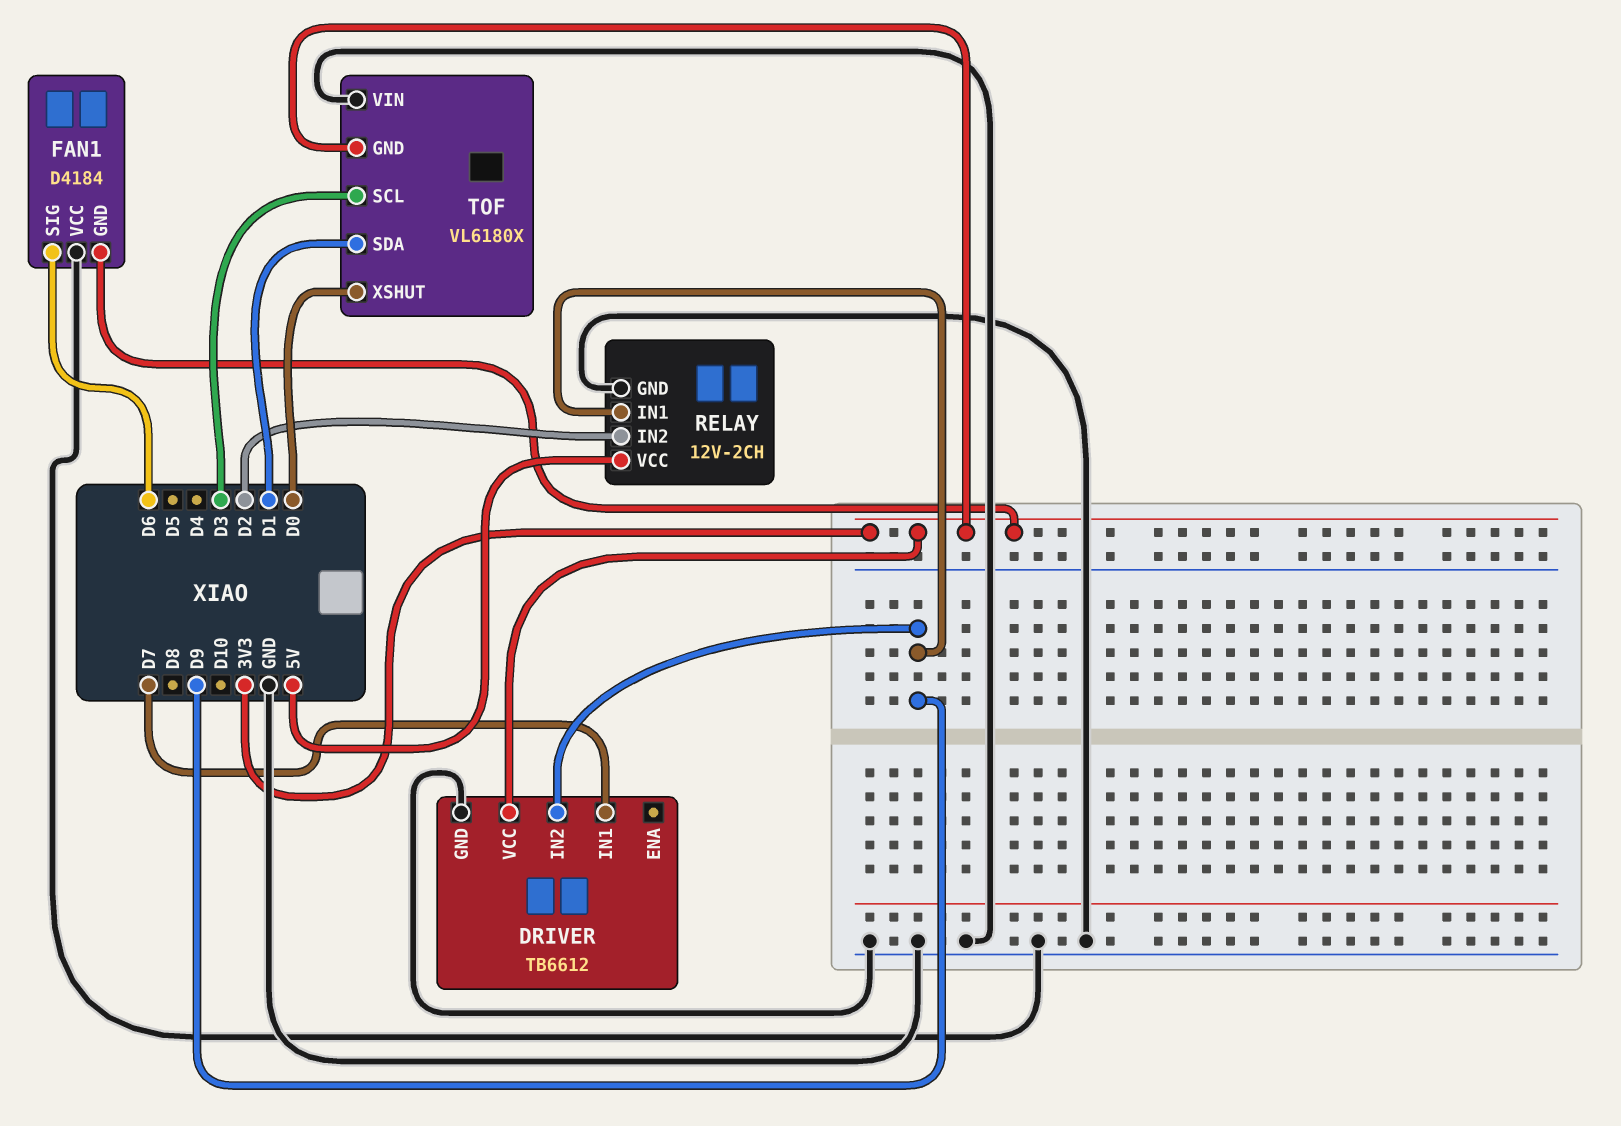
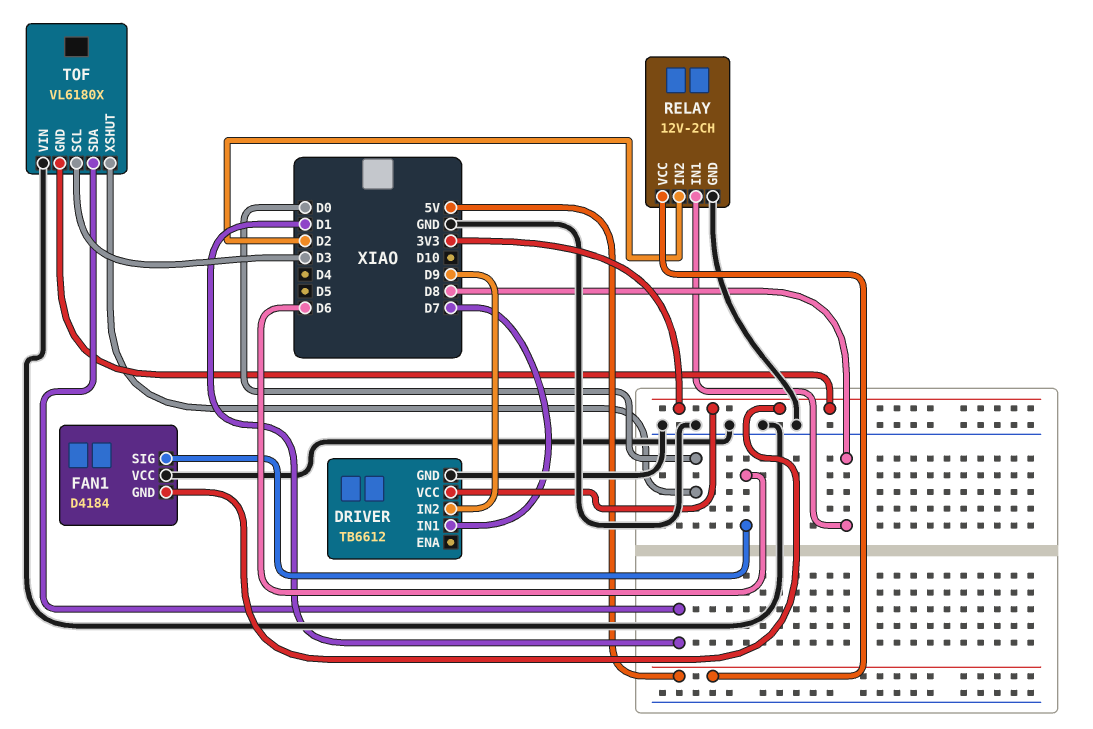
RELAY pin IN1: D9 -> D8

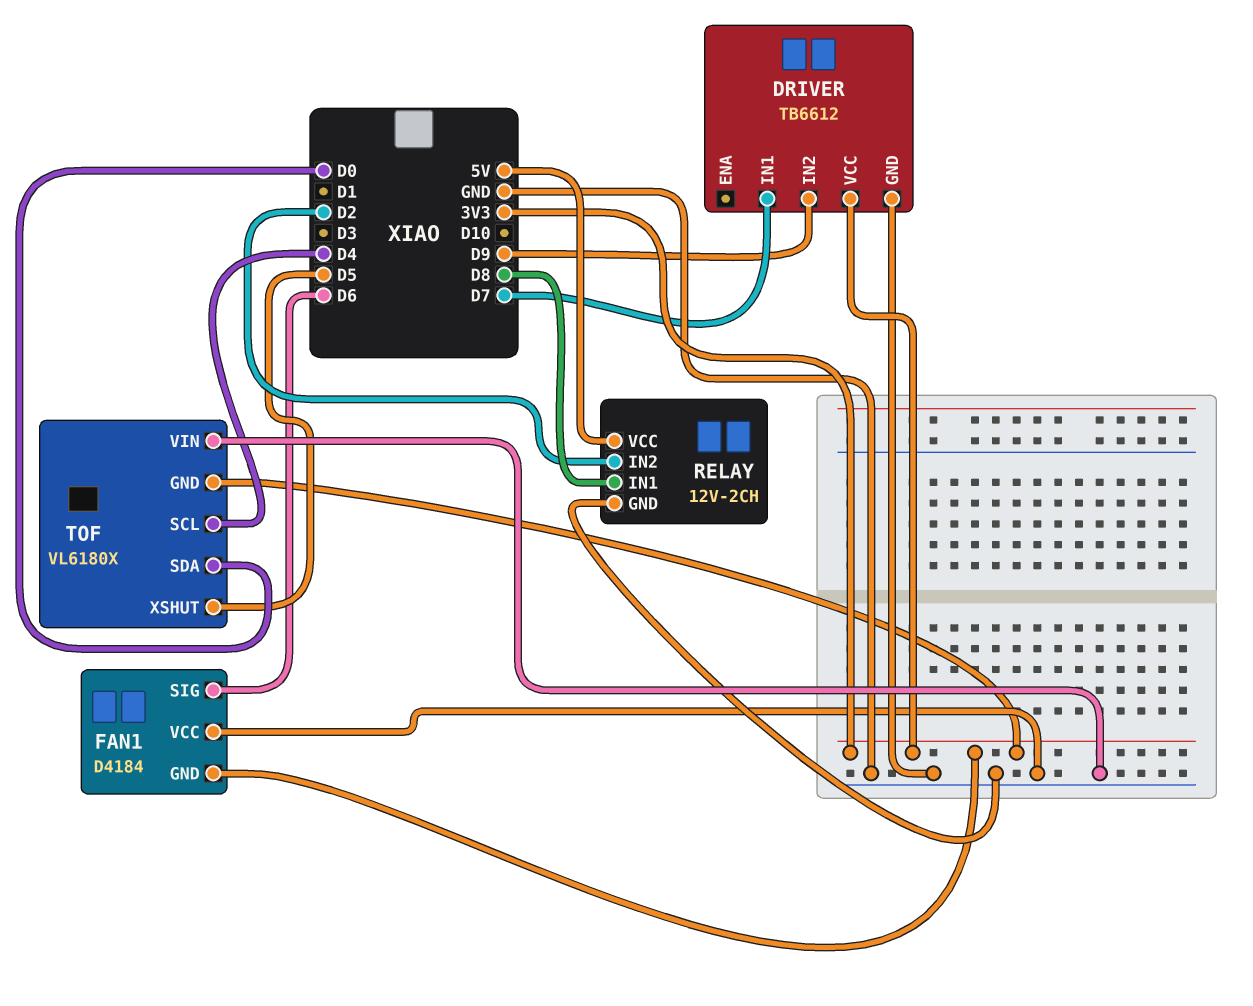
TOF pin SCL: D3 -> D4
TOF pin SDA: D1 -> D0
TOF pin XSHUT: D0 -> D5

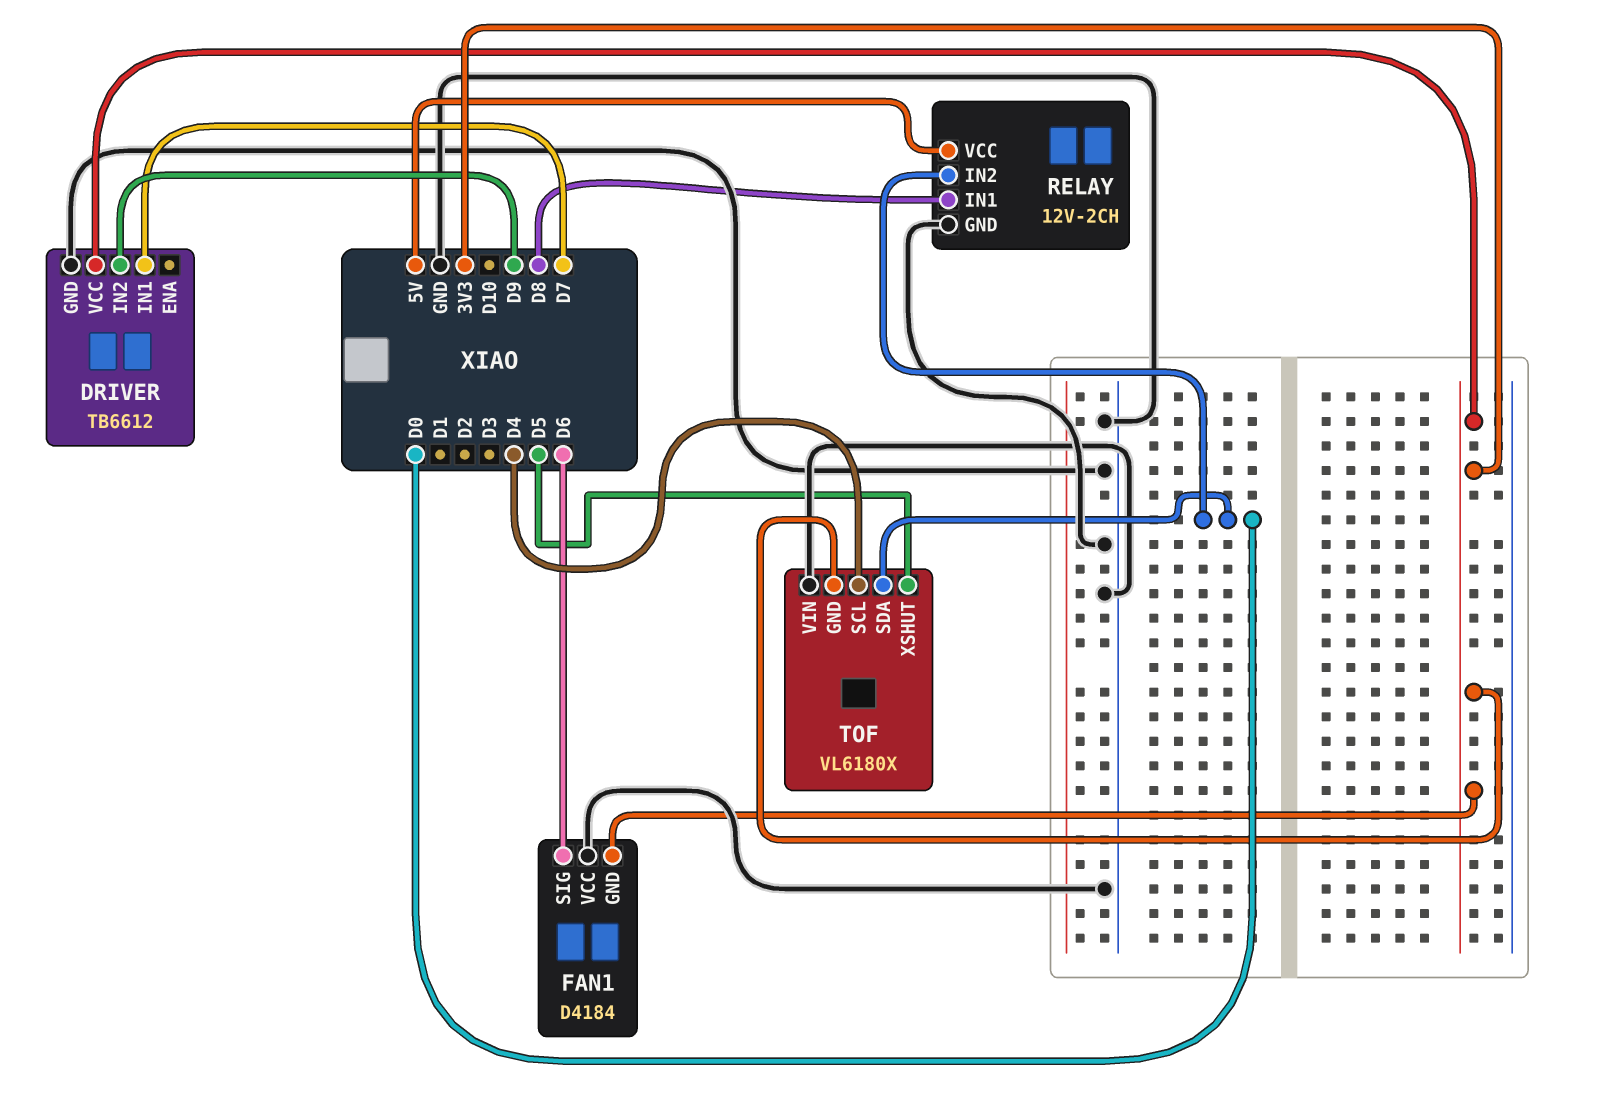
RELAY pin IN2: D2 -> D0

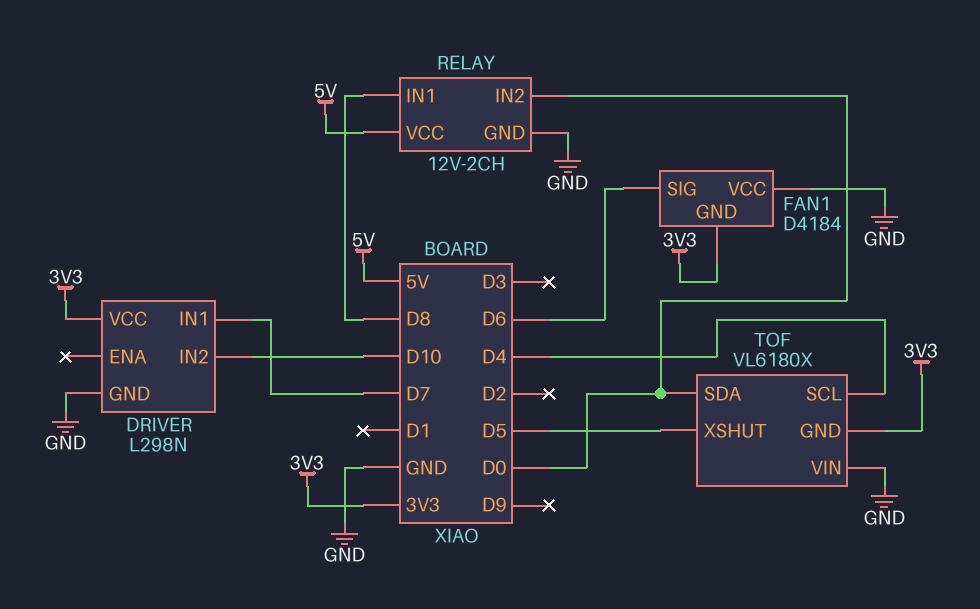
DRIVER: TB6612 -> L298N
DRIVER pin IN2: D9 -> D10

